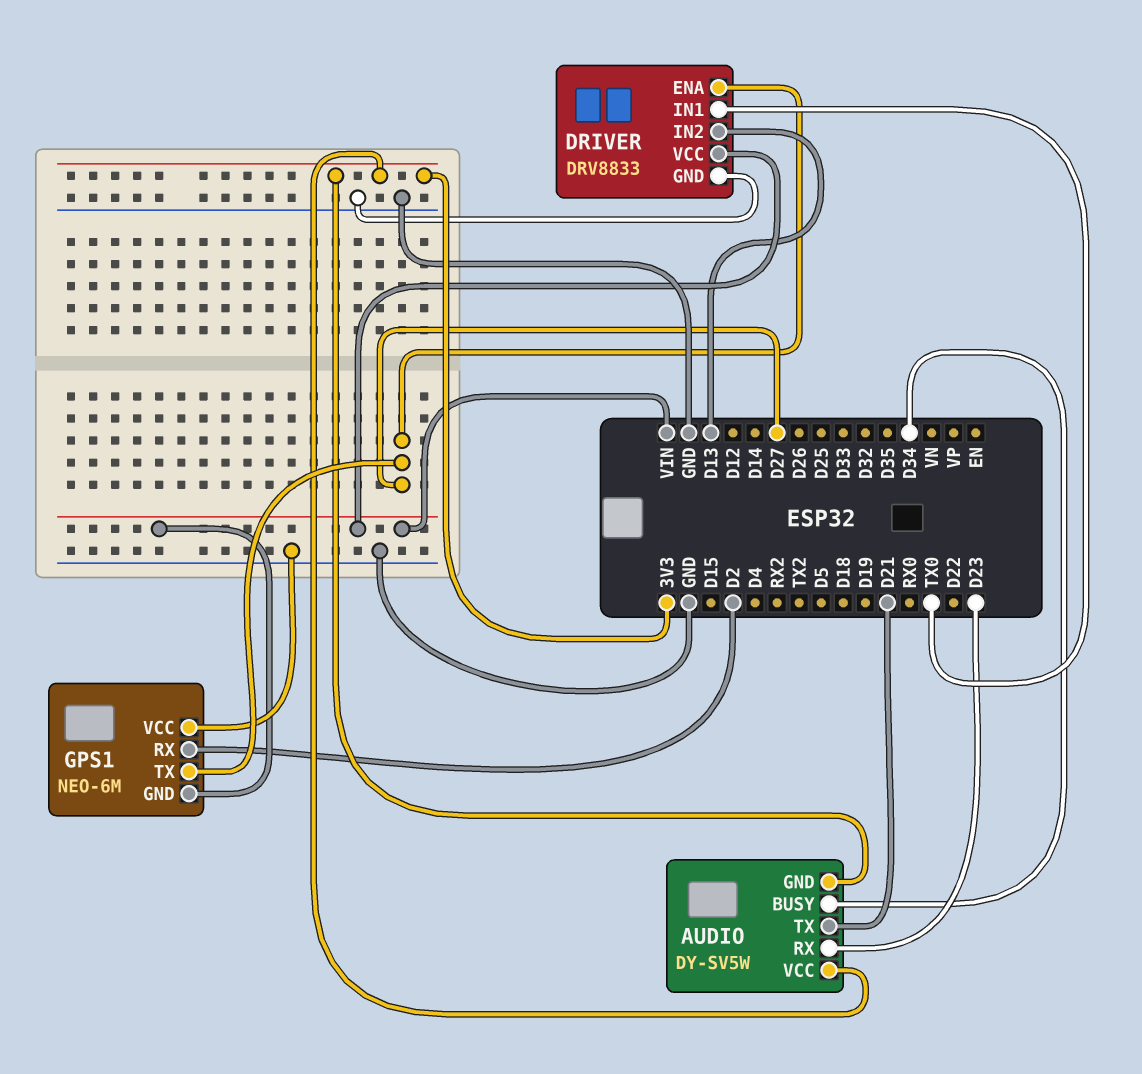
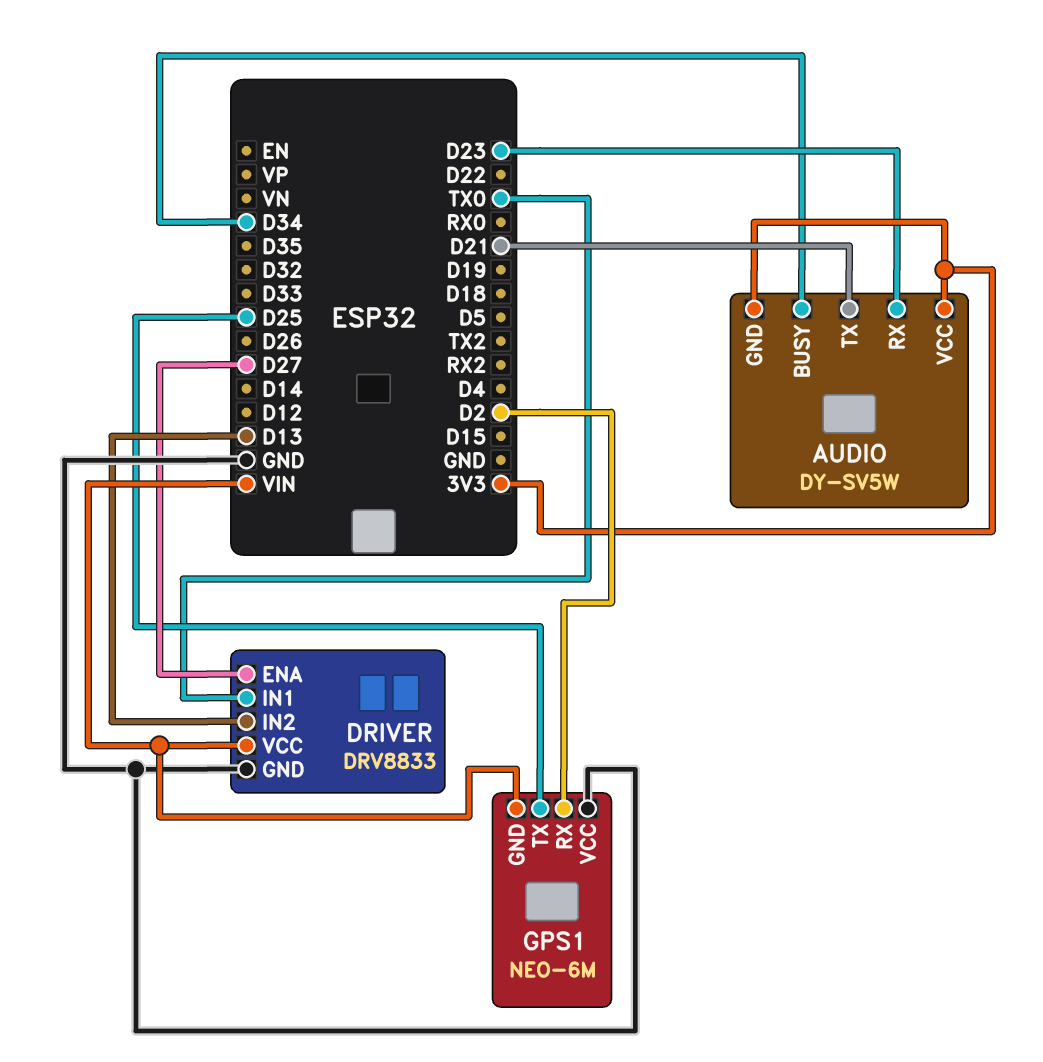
GPS1 pin TX: D27 -> D25

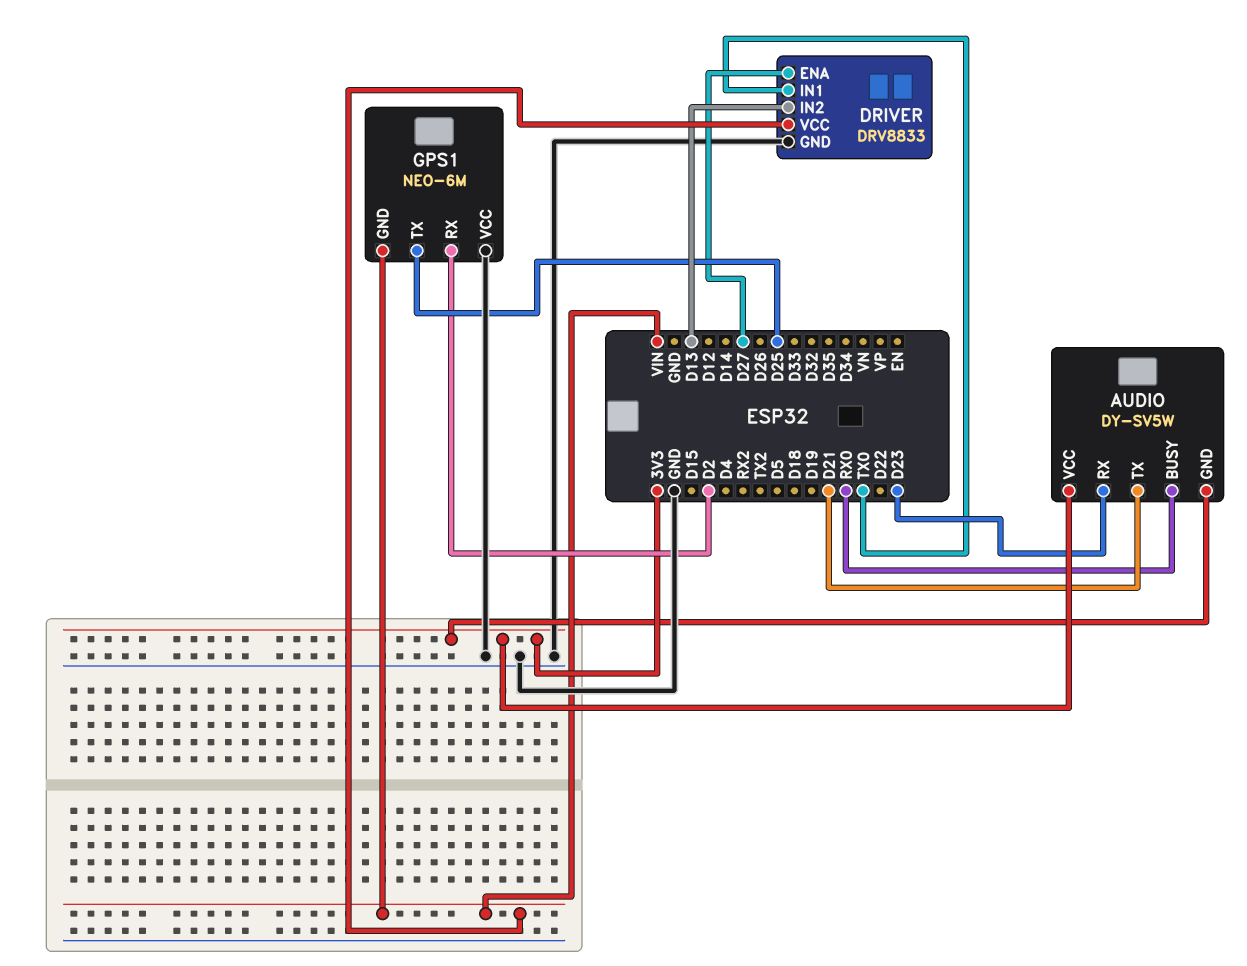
AUDIO pin BUSY: D34 -> RX0

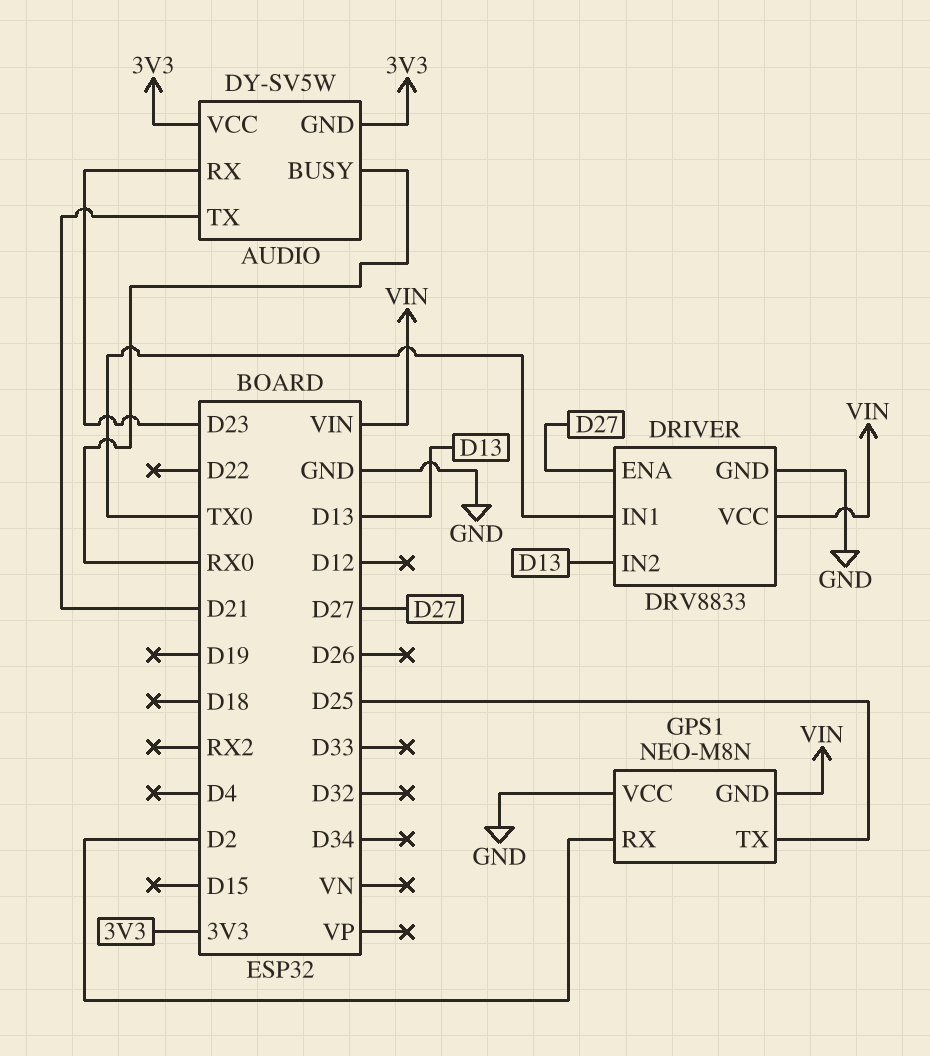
GPS1: NEO-6M -> NEO-M8N

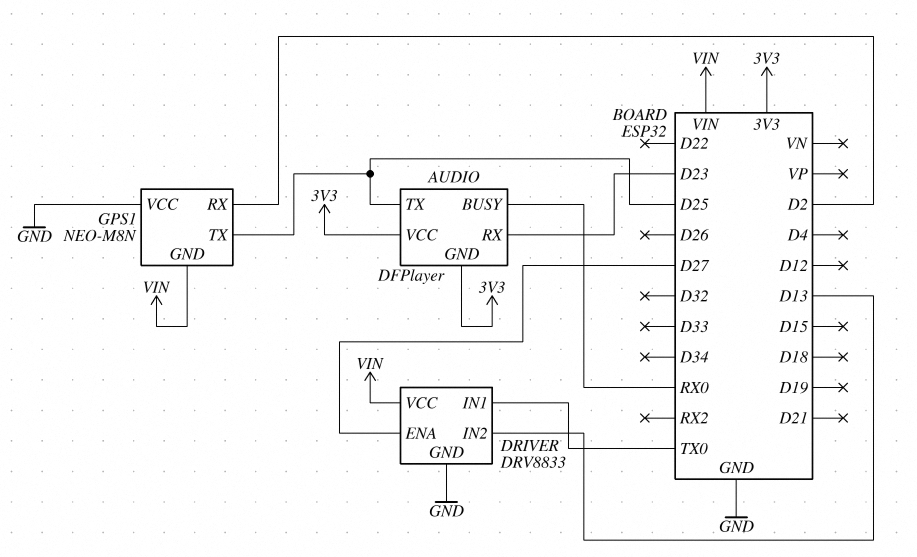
AUDIO: DY-SV5W -> DFPlayer
AUDIO pin TX: D21 -> D25

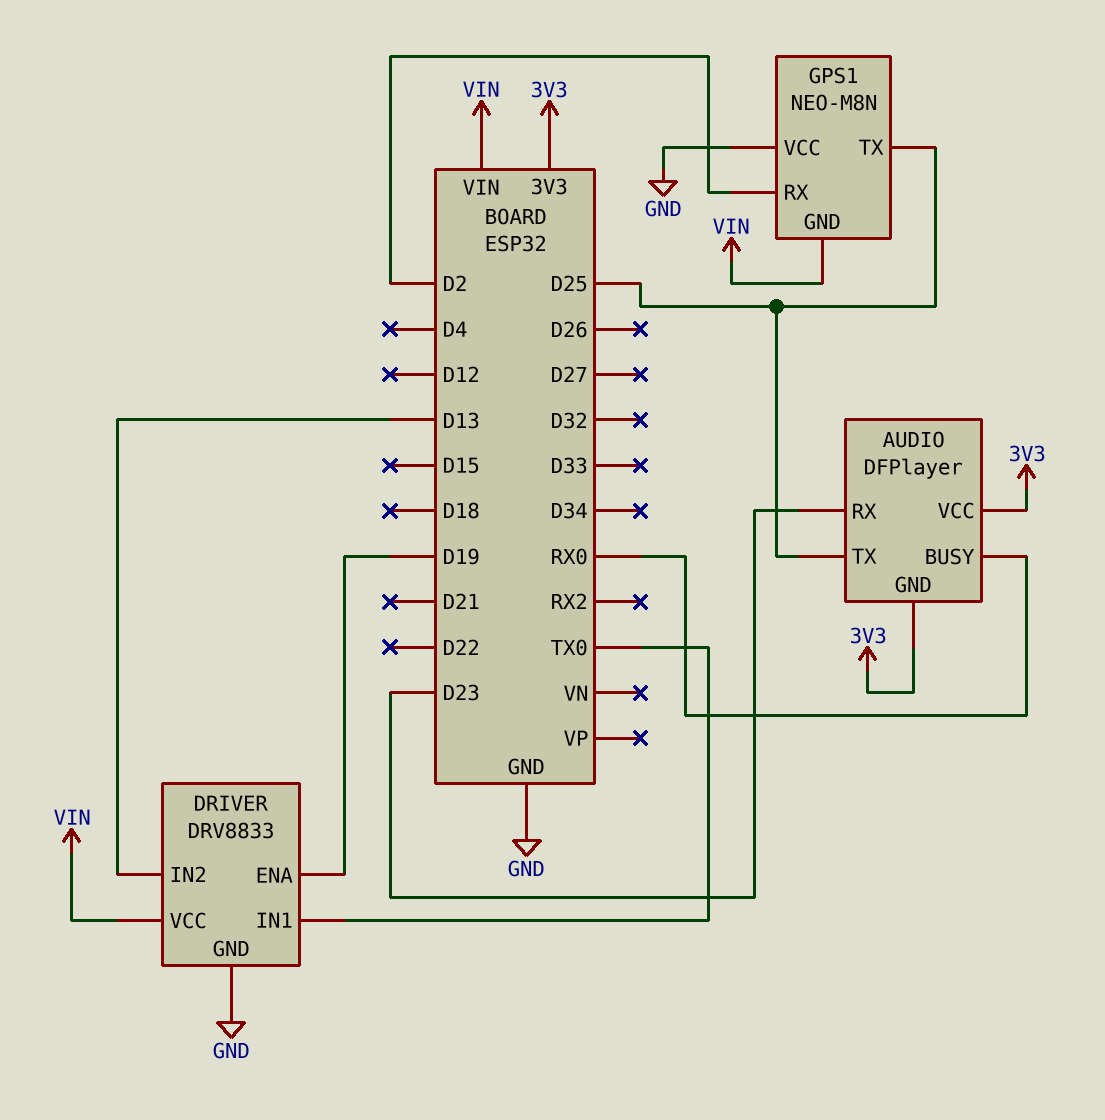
DRIVER pin ENA: D27 -> D19

